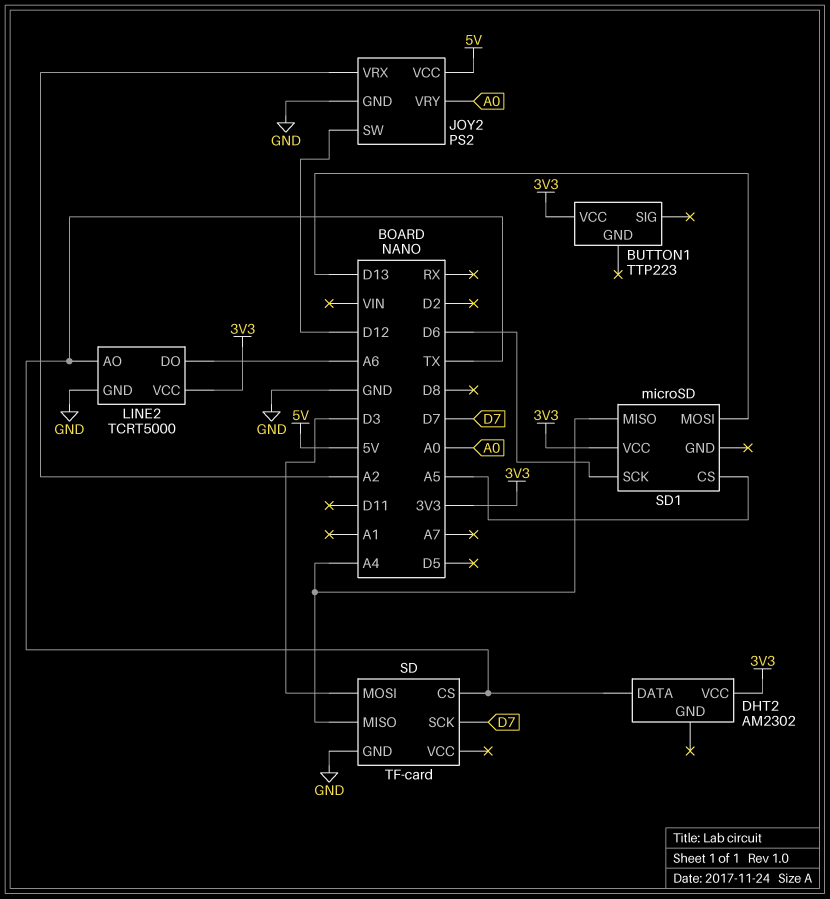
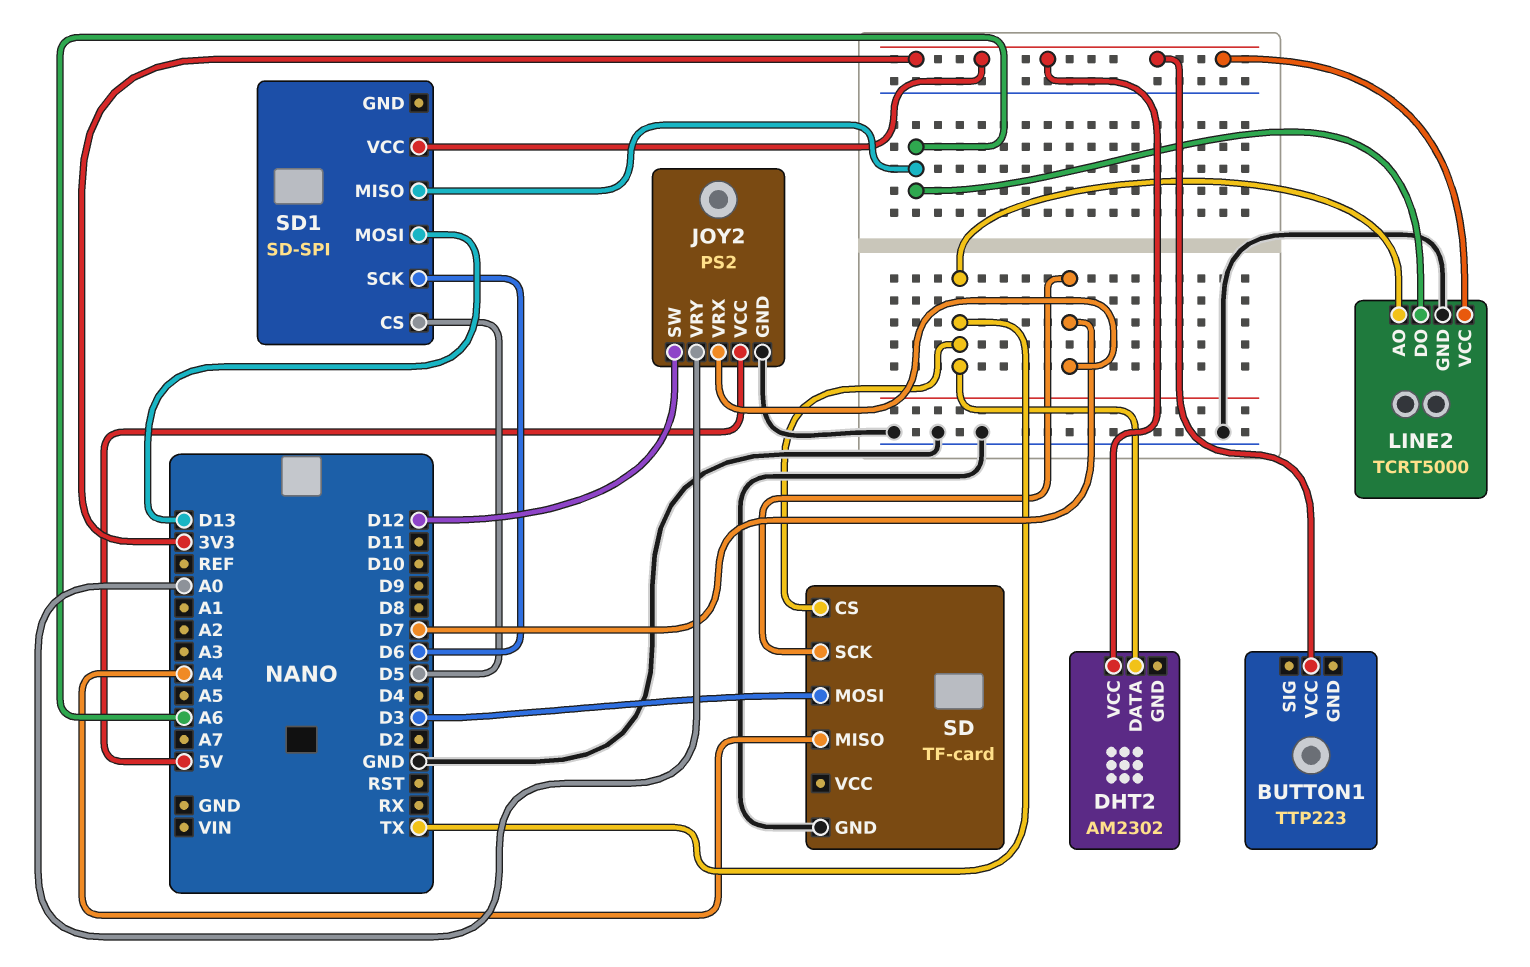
JOY2 pin VRX: A2 -> D7
SD1: microSD -> SD-SPI
SD1 pin CS: A5 -> D5
SD1 pin MISO: A4 -> A6

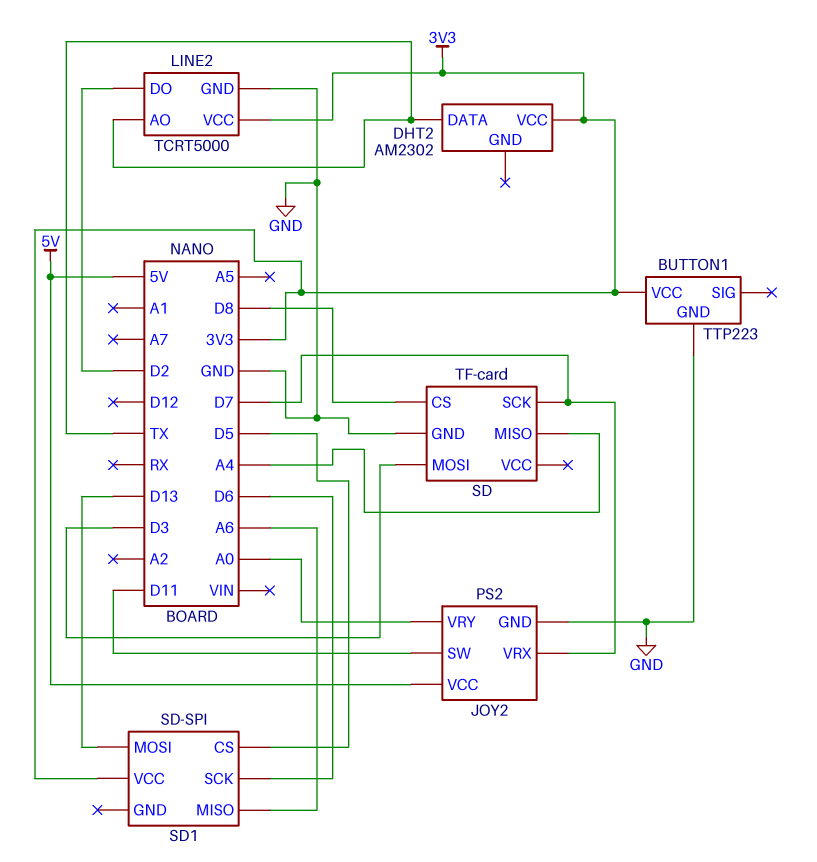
BUTTON1 pin GND: none -> GND
JOY2 pin SW: D12 -> D11
LINE2 pin DO: A6 -> D2
SD pin CS: TX -> D8

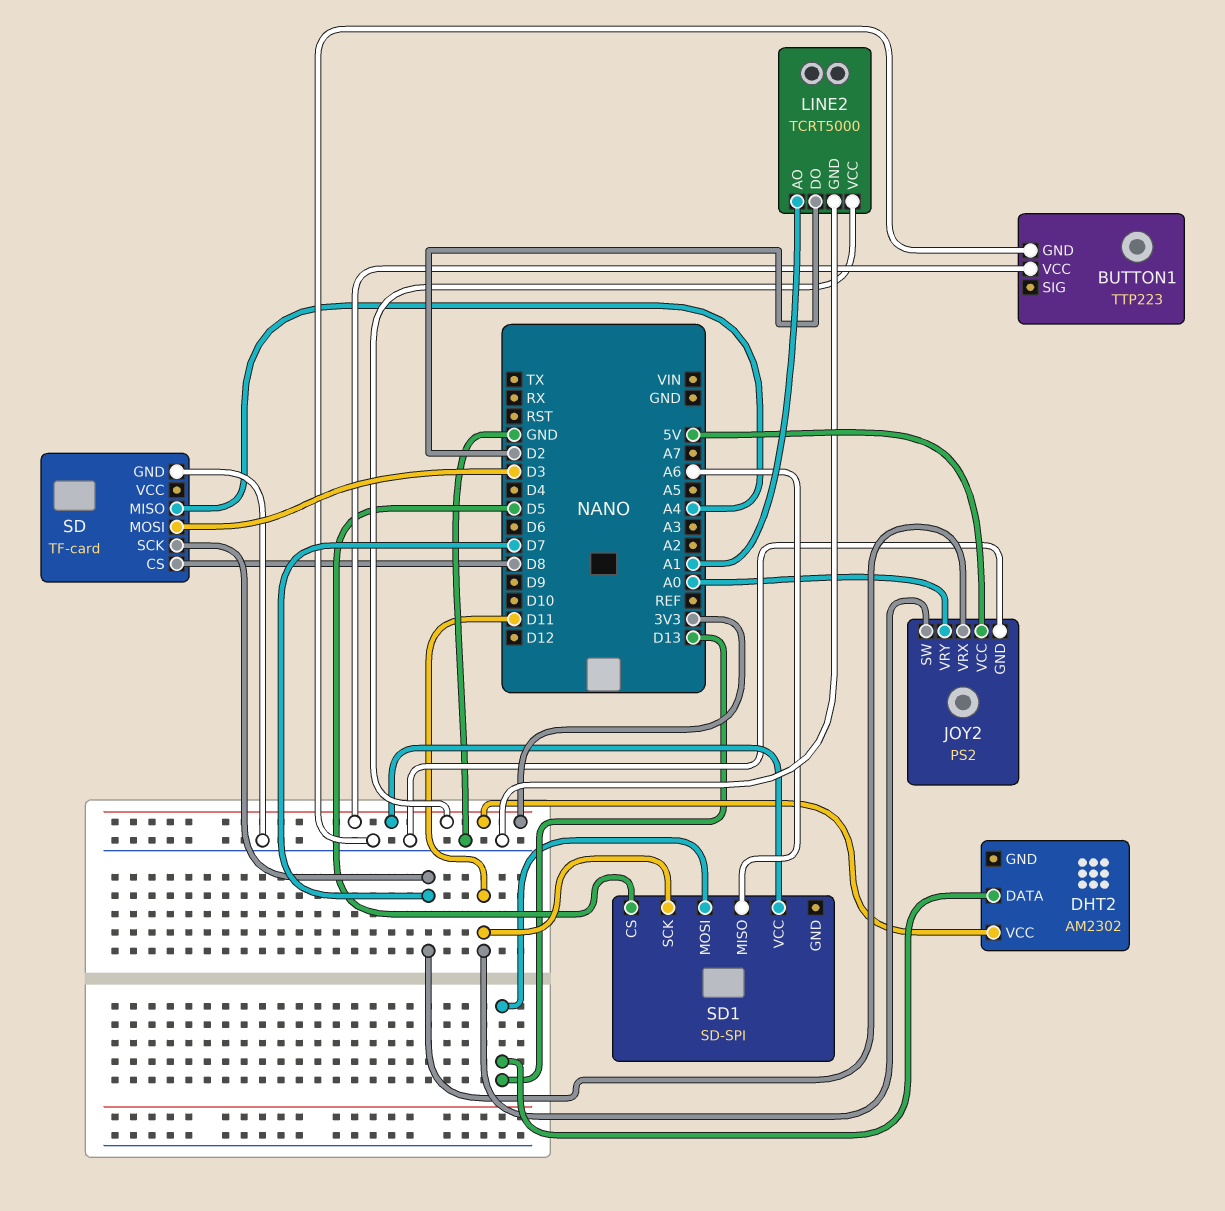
DHT2 pin DATA: TX -> D13
LINE2 pin AO: TX -> A1
SD1 pin SCK: D6 -> D11

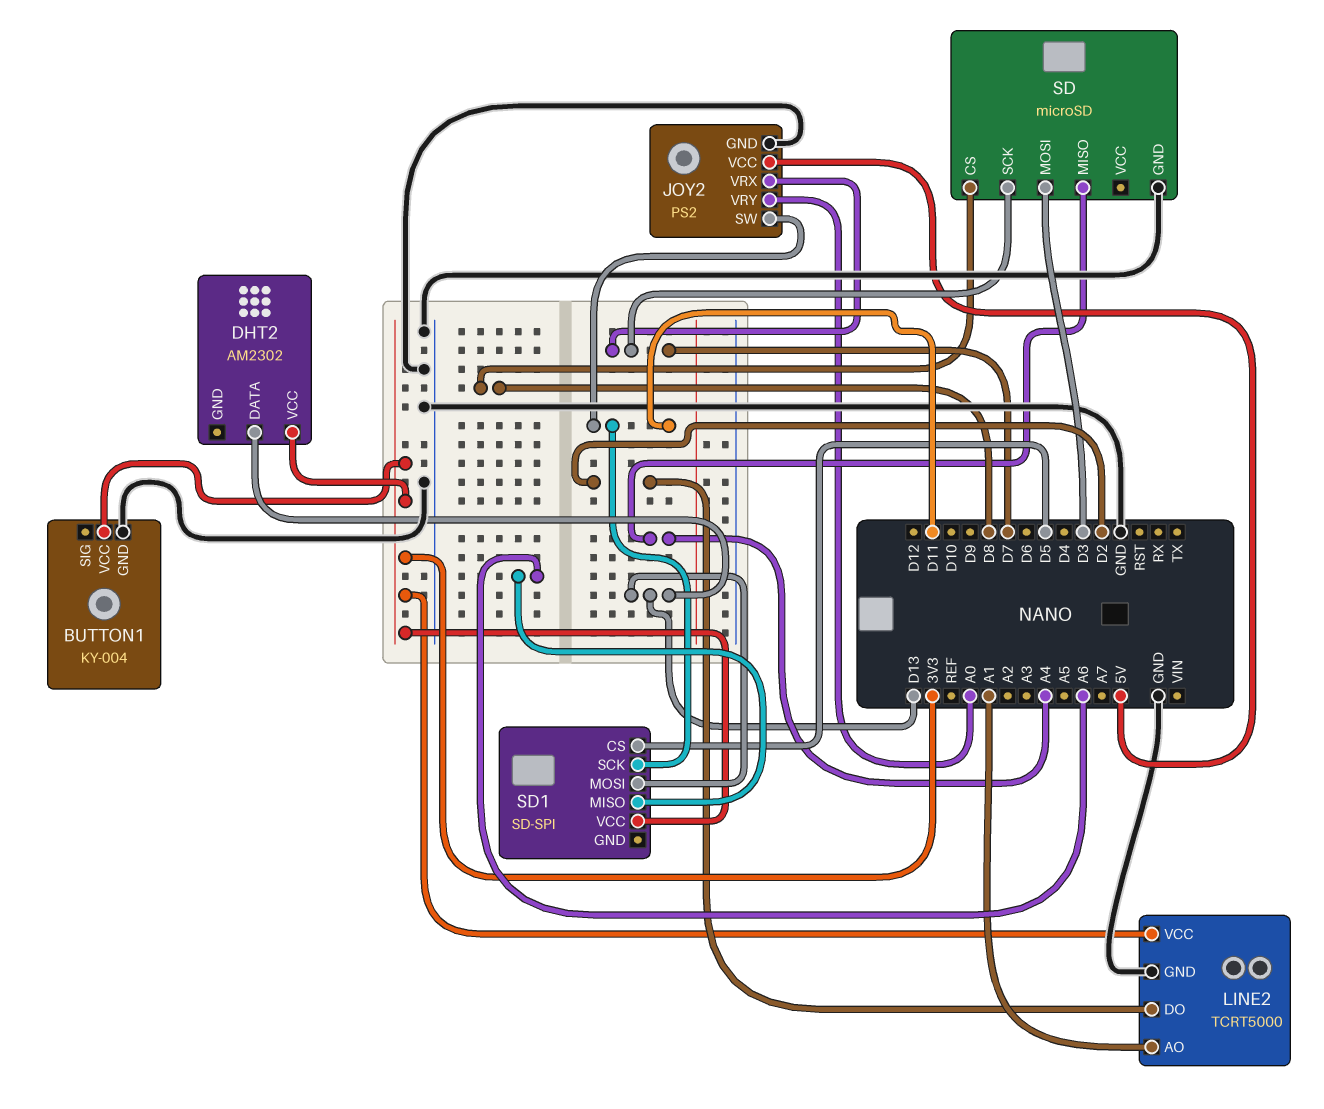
BUTTON1: TTP223 -> KY-004
SD: TF-card -> microSD

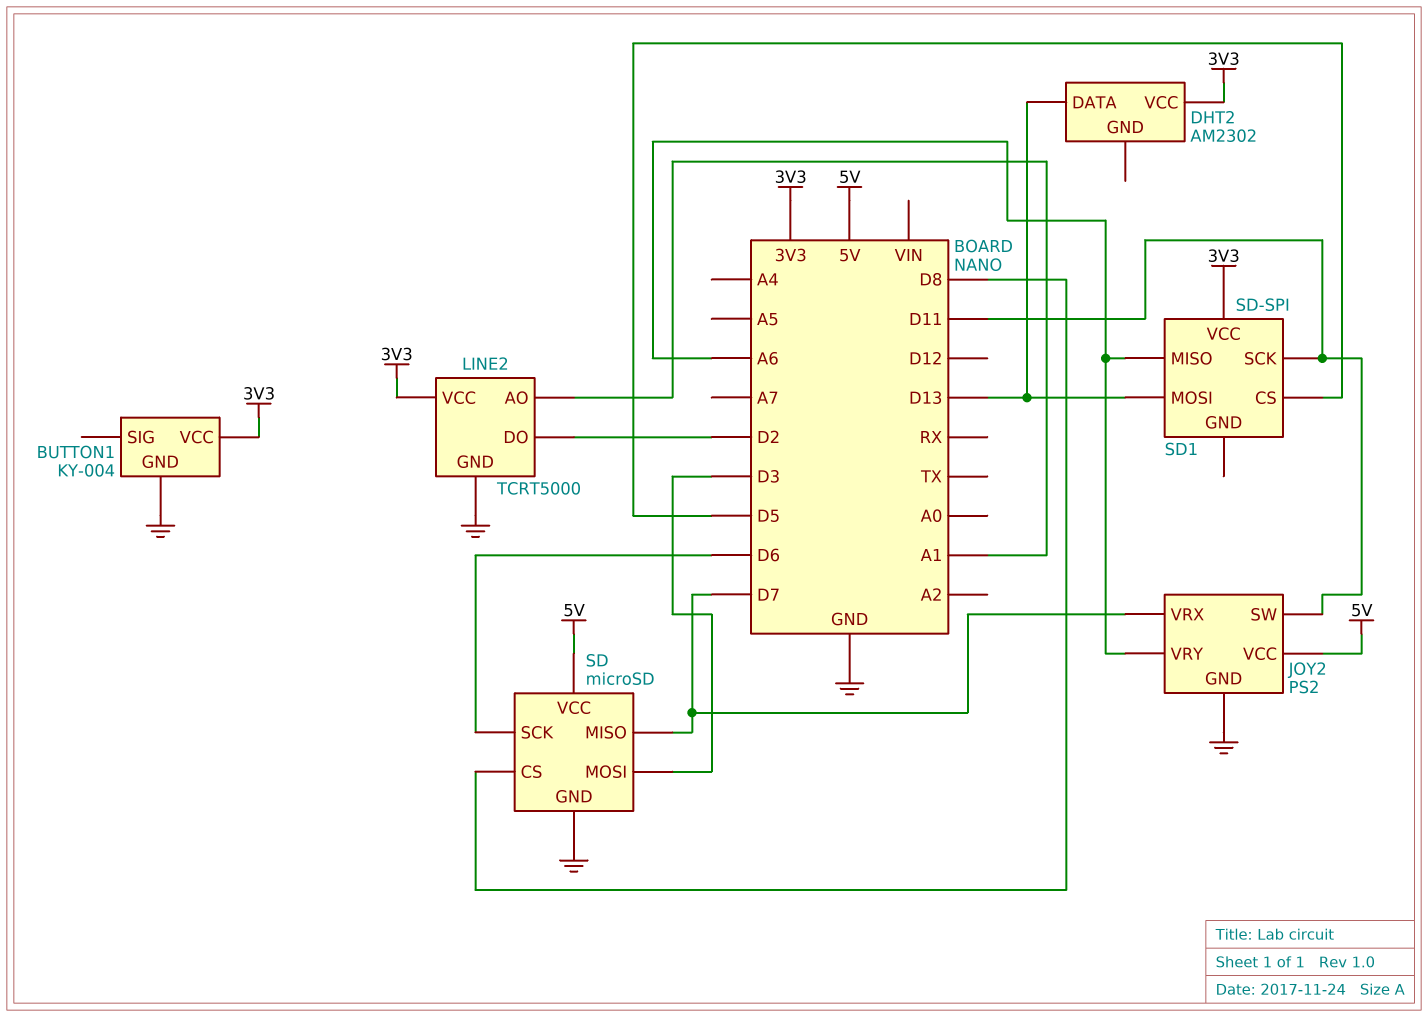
JOY2 pin VRY: A0 -> A6
SD pin MISO: A4 -> D7
SD pin SCK: D7 -> D6
SD pin VCC: none -> 5V

